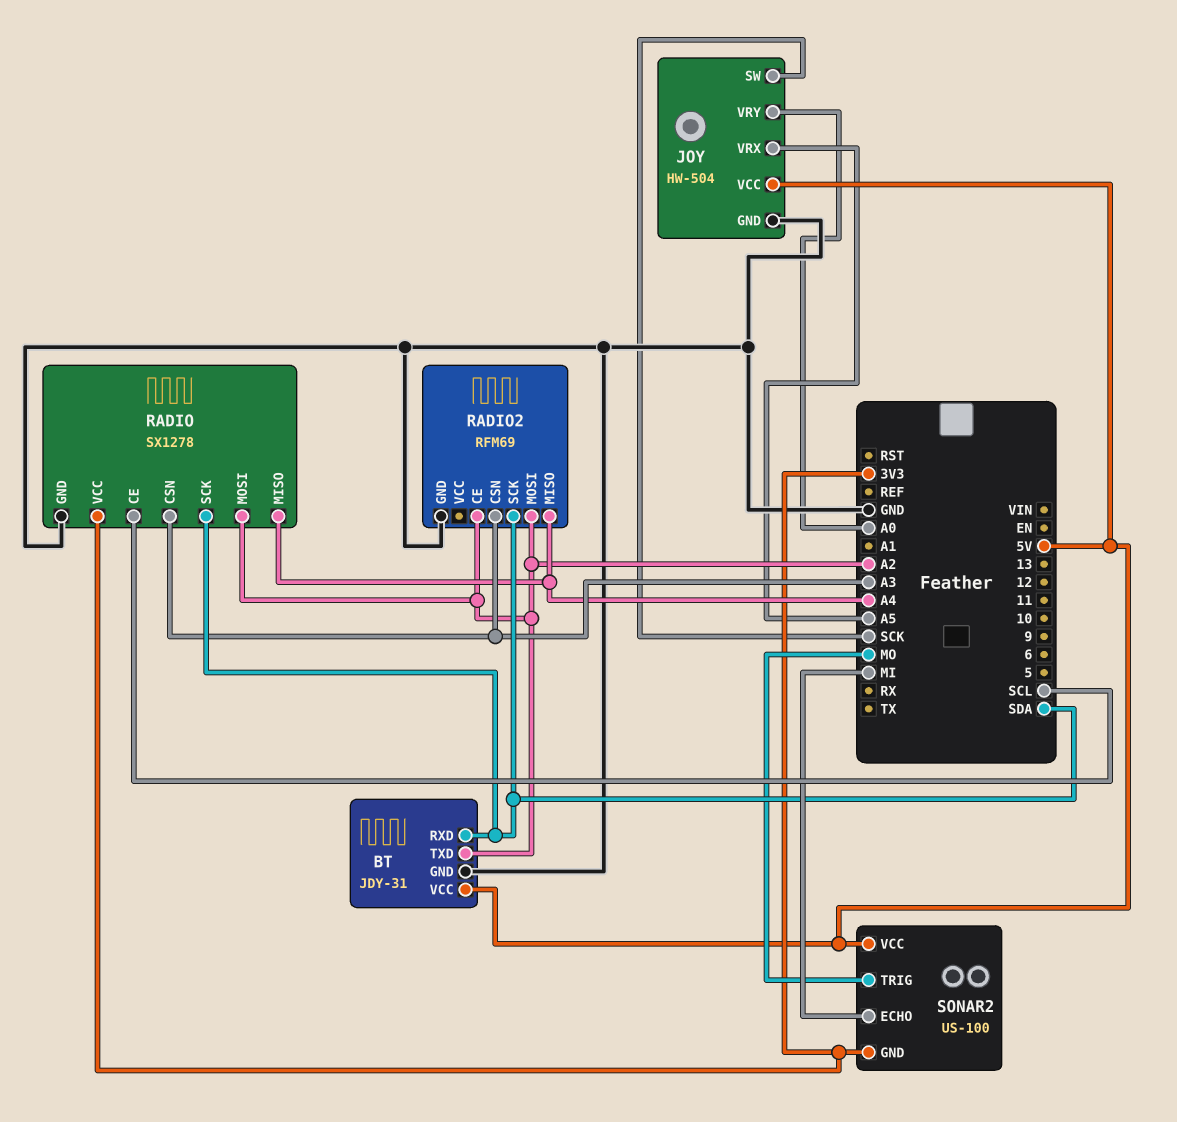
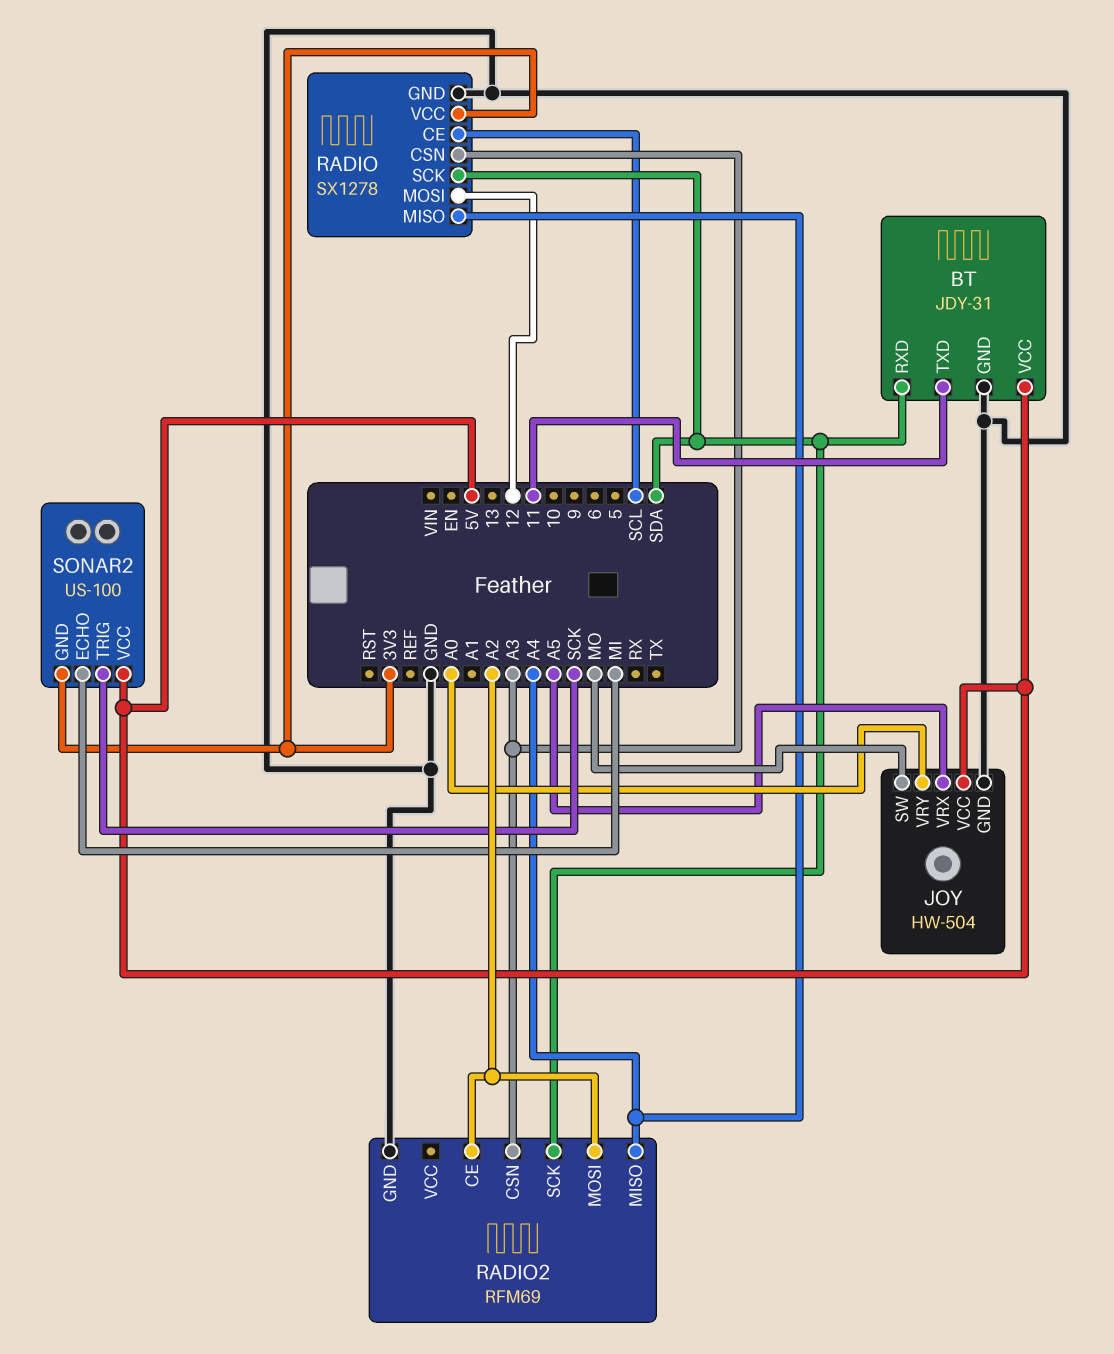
BT pin TXD: A2 -> 11
JOY pin SW: SCK -> MO
RADIO pin MOSI: A2 -> 12
SONAR2 pin TRIG: MO -> SCK

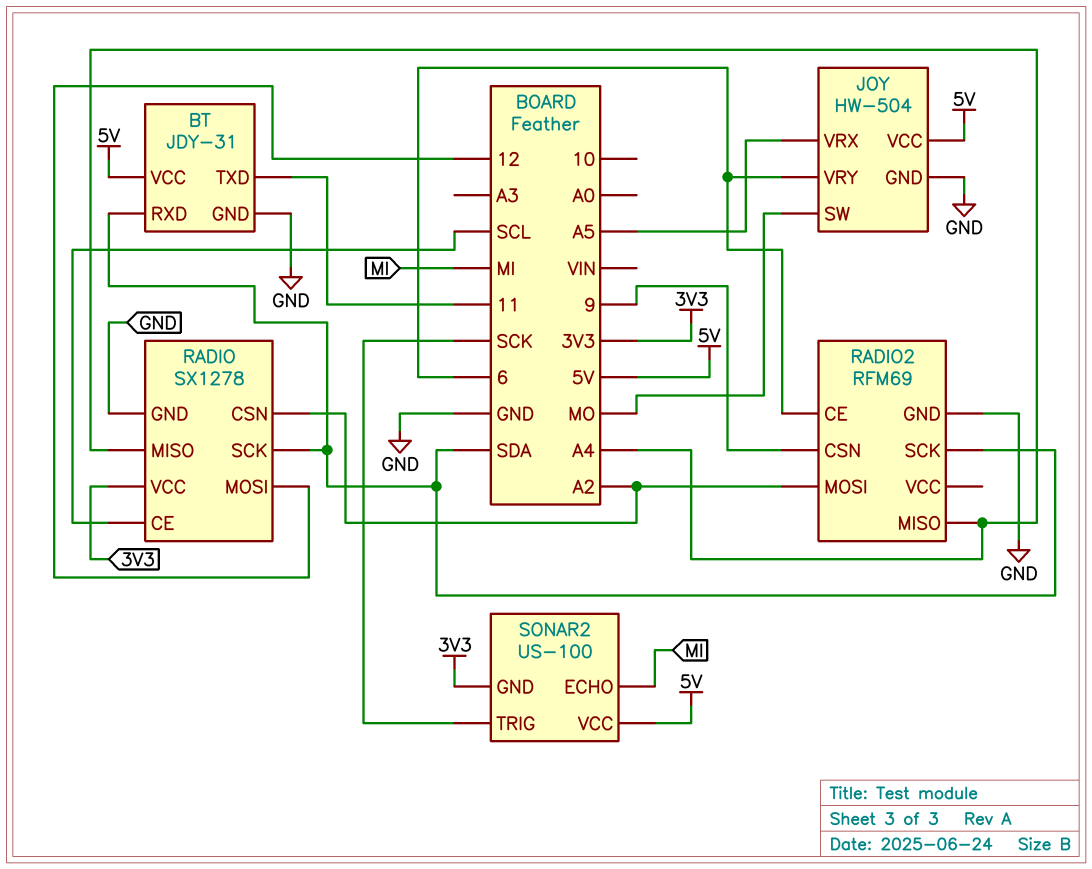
JOY pin VRY: A0 -> 6
RADIO pin CSN: A3 -> A2
RADIO2 pin CE: A2 -> 6
RADIO2 pin CSN: A3 -> 9

